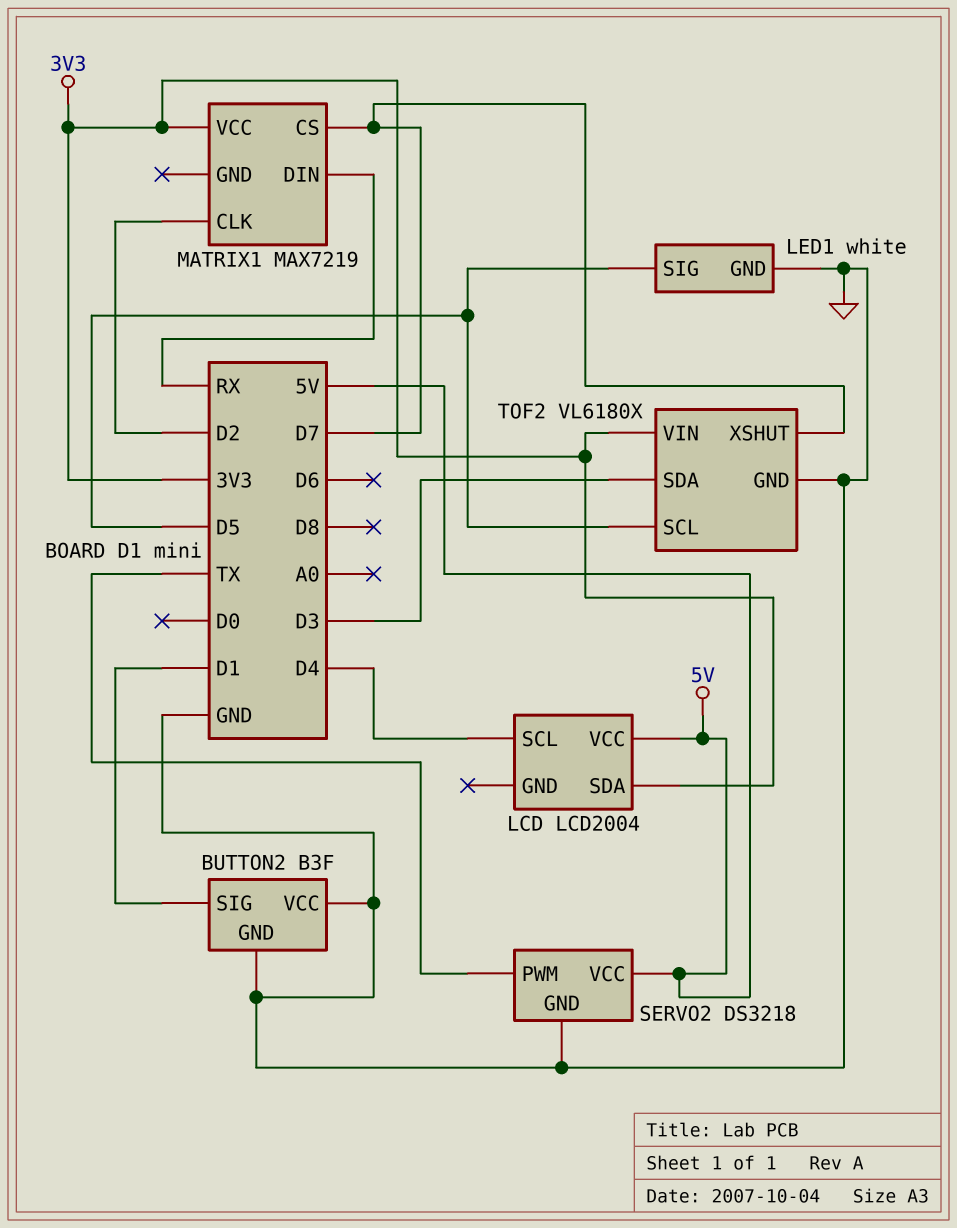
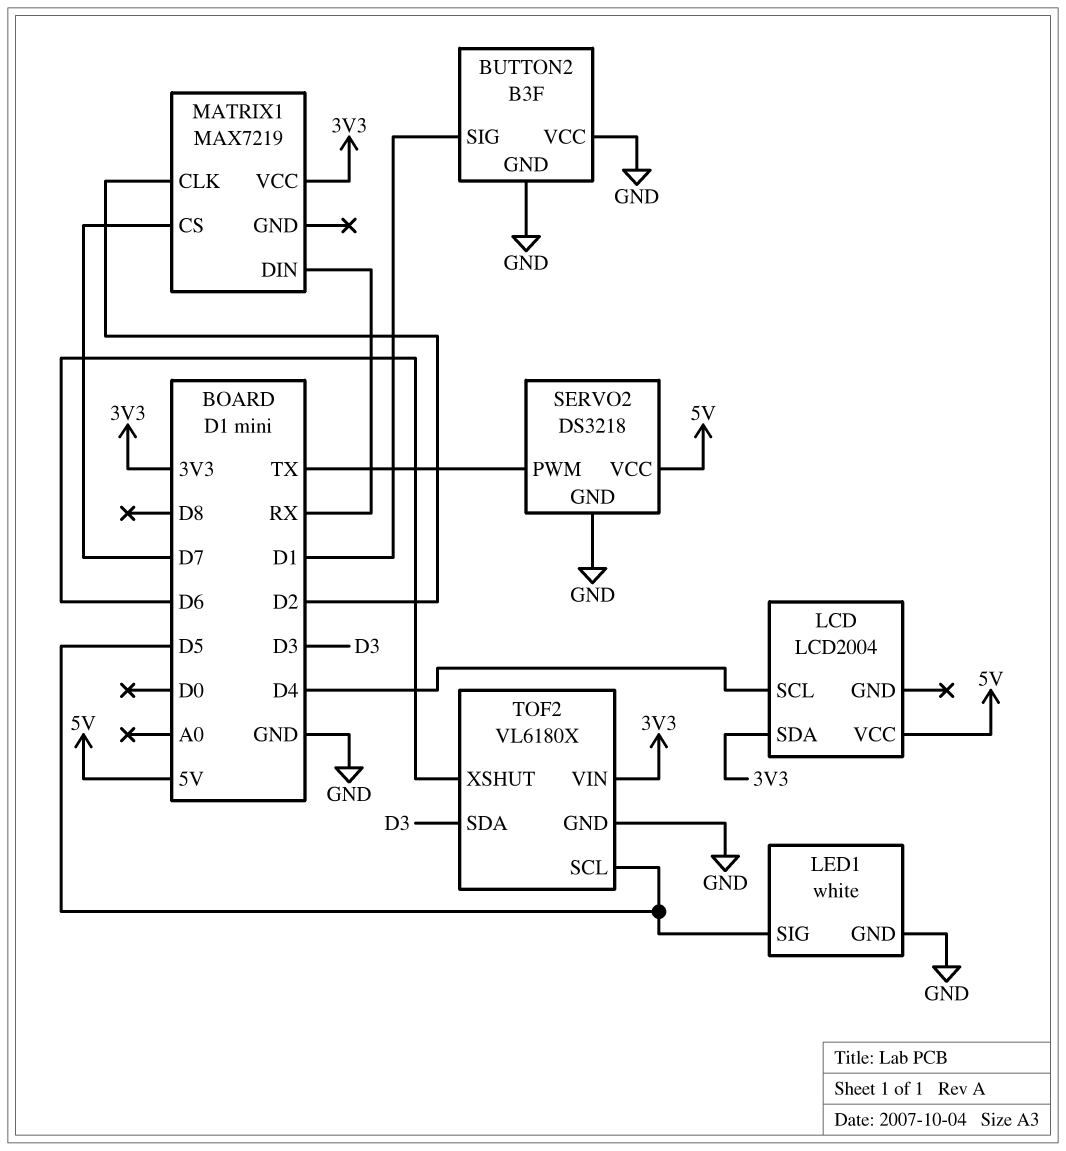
TOF2 pin XSHUT: D7 -> D6

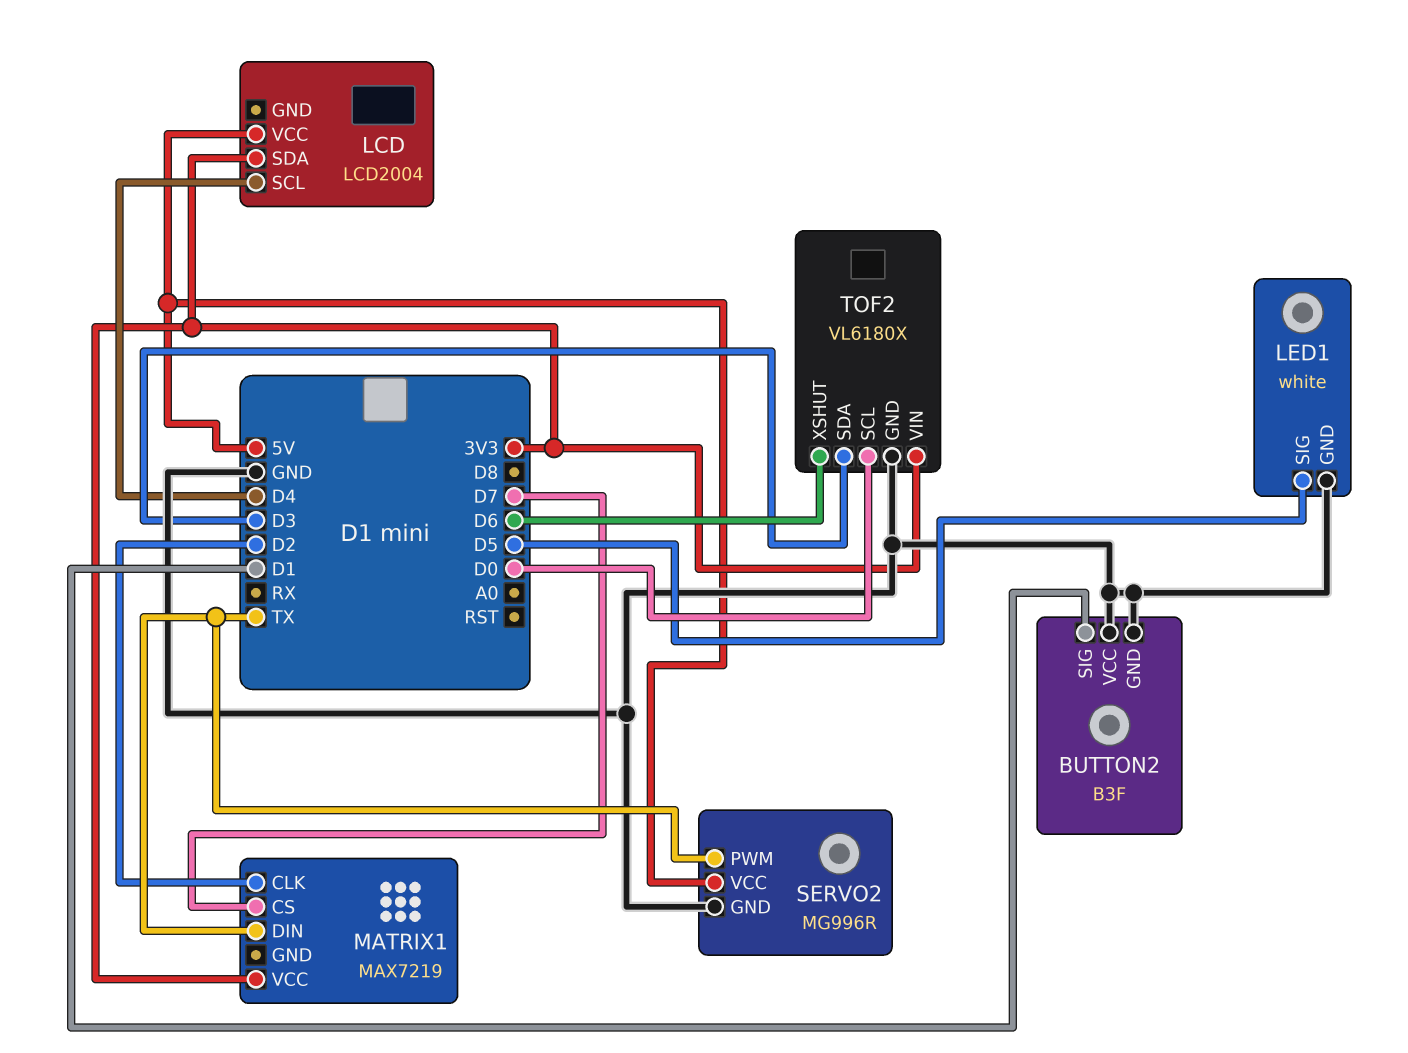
MATRIX1 pin DIN: RX -> TX
SERVO2: DS3218 -> MG996R
TOF2 pin SCL: D5 -> D0

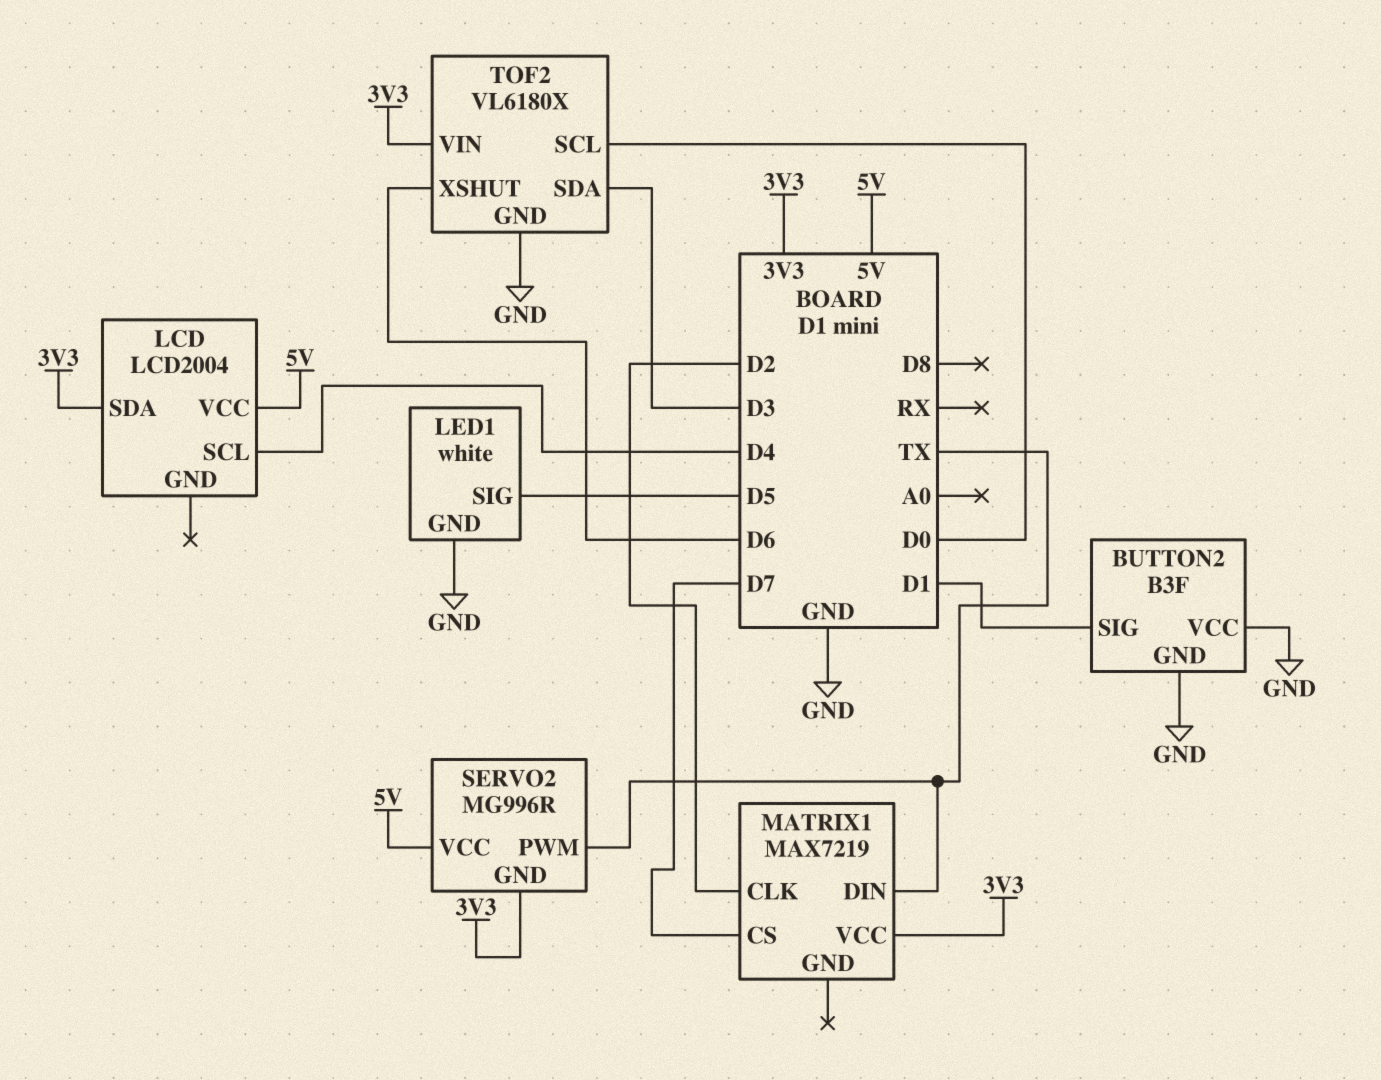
SERVO2 pin GND: GND -> 3V3

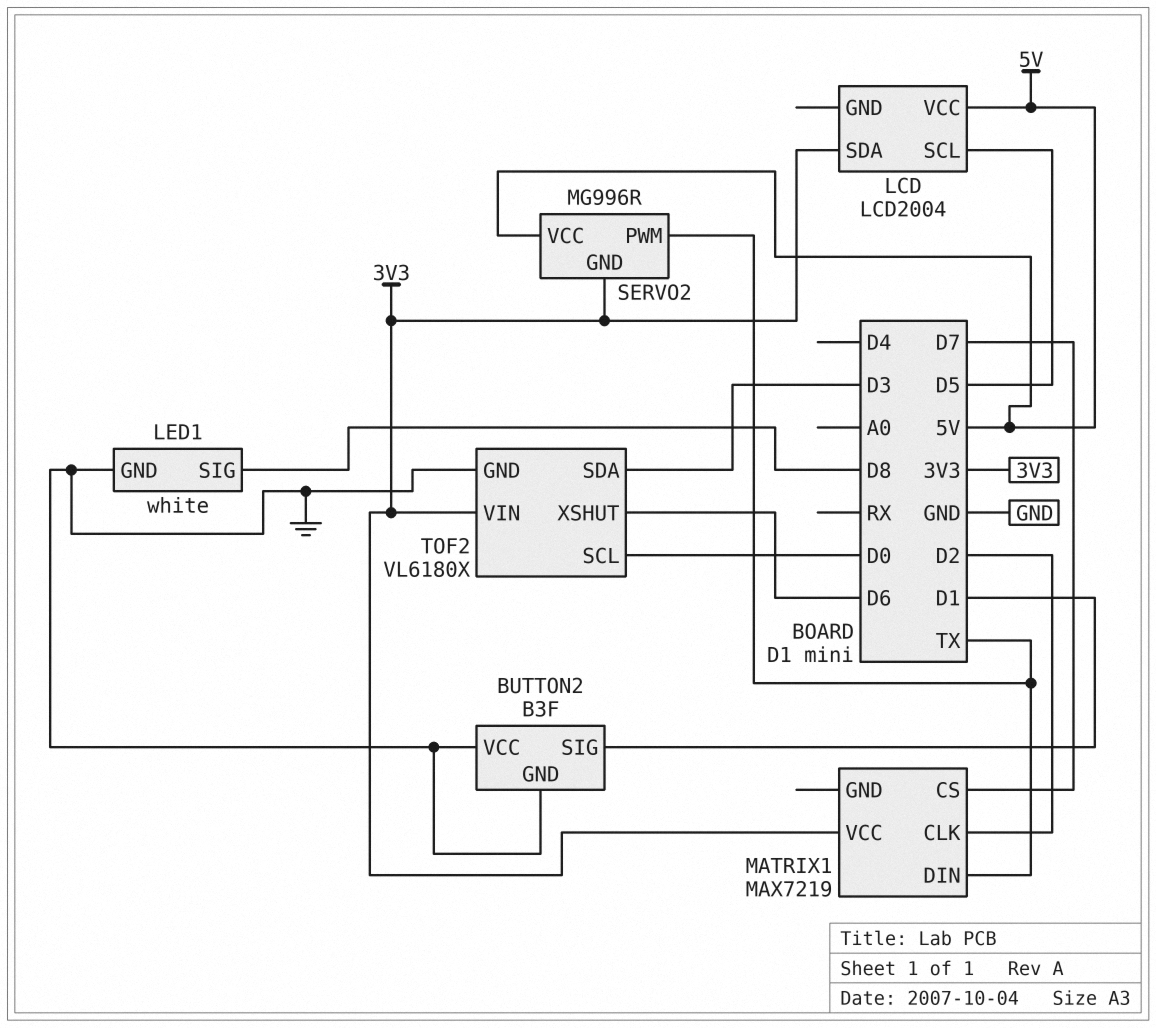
LCD pin SCL: D4 -> D5
LED1 pin SIG: D5 -> D8

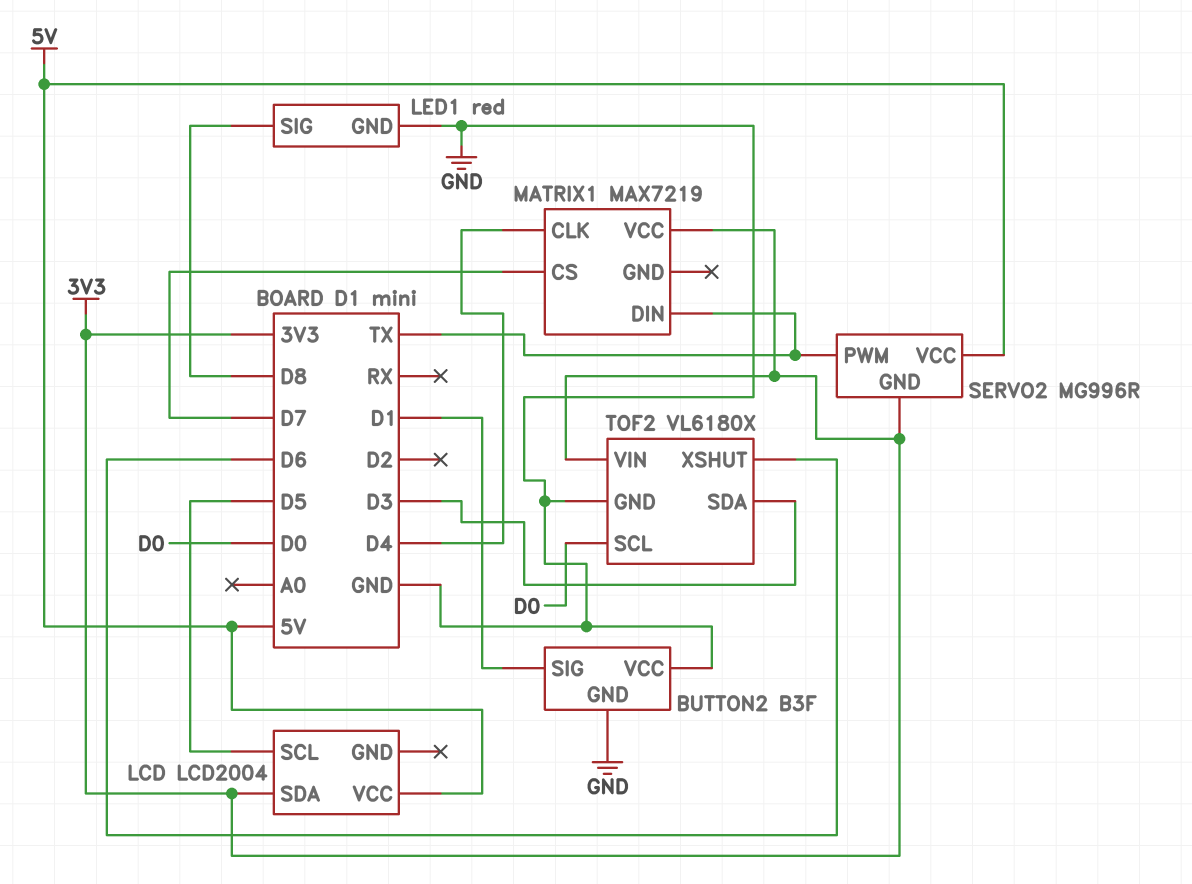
LED1: white -> red
MATRIX1 pin CLK: D2 -> D4

